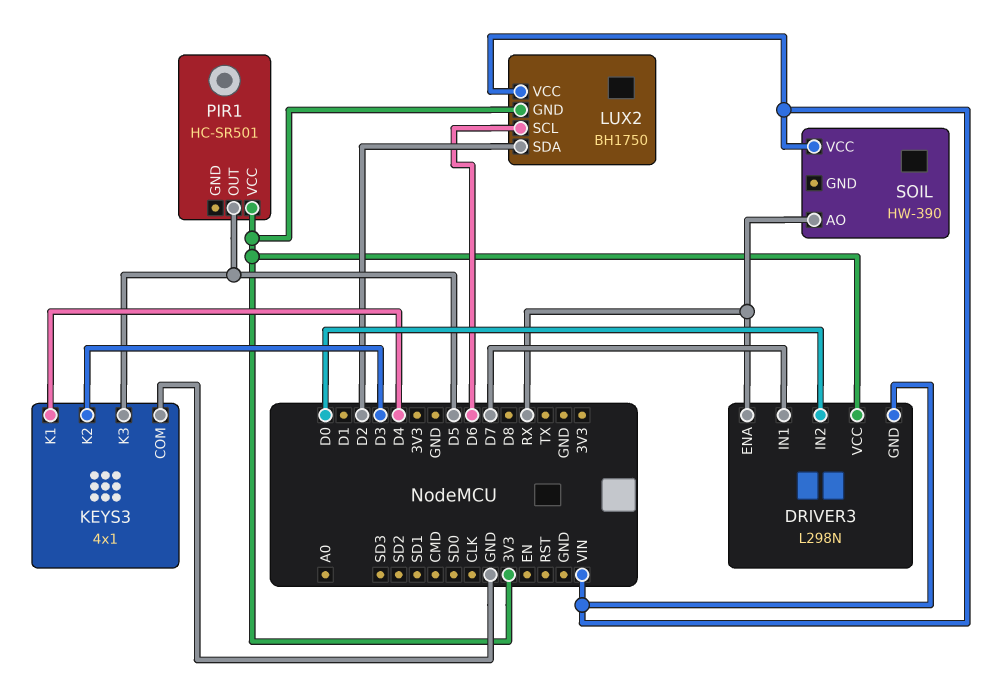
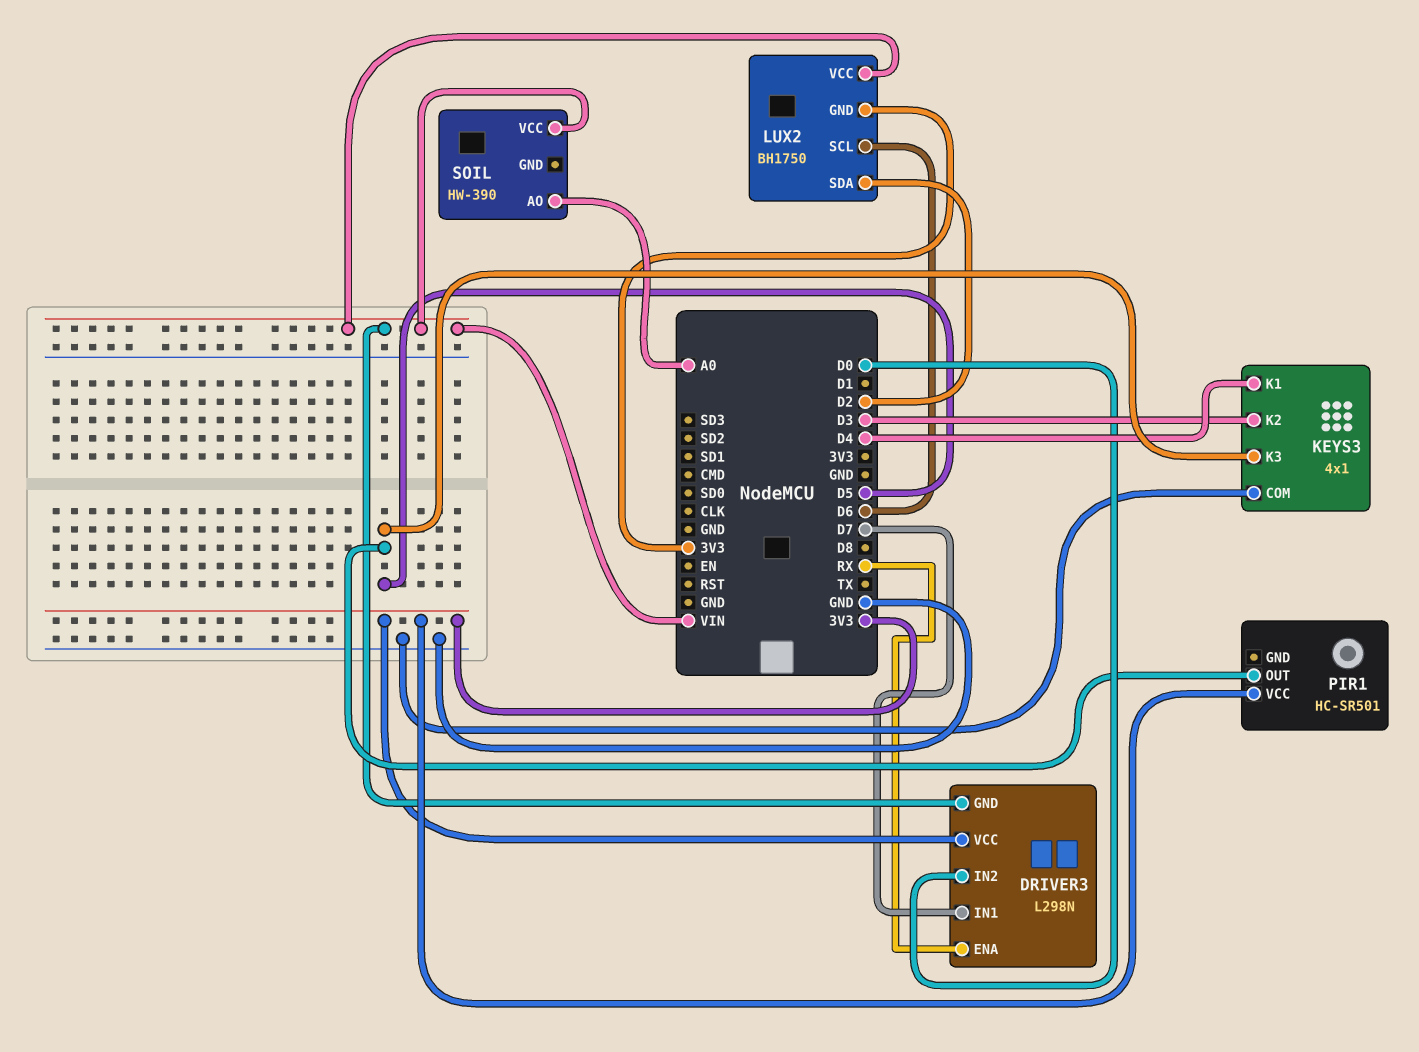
SOIL pin AO: RX -> A0

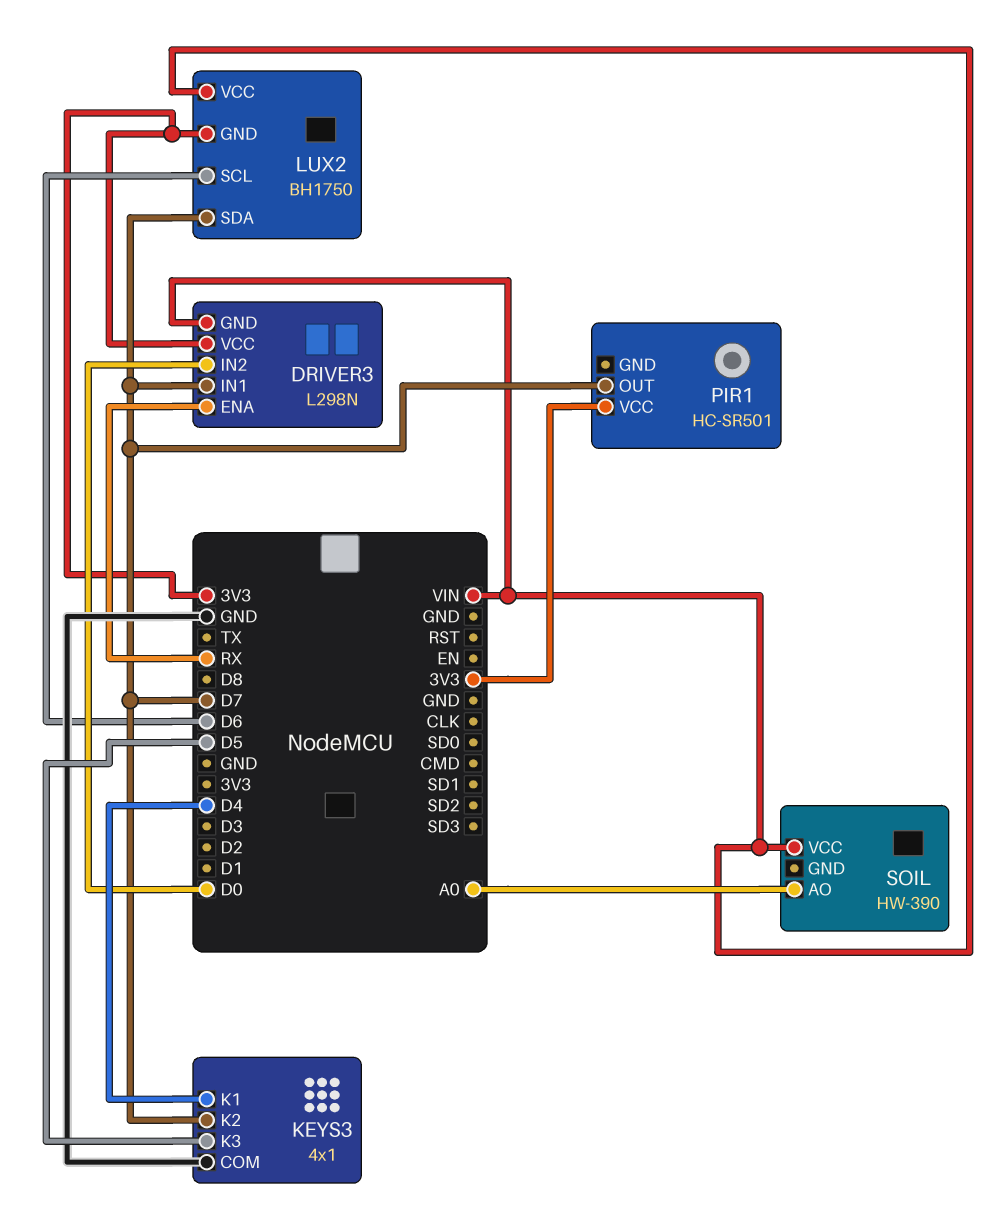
KEYS3 pin K2: D3 -> D7
LUX2 pin SDA: D2 -> D7
PIR1 pin OUT: D5 -> D7

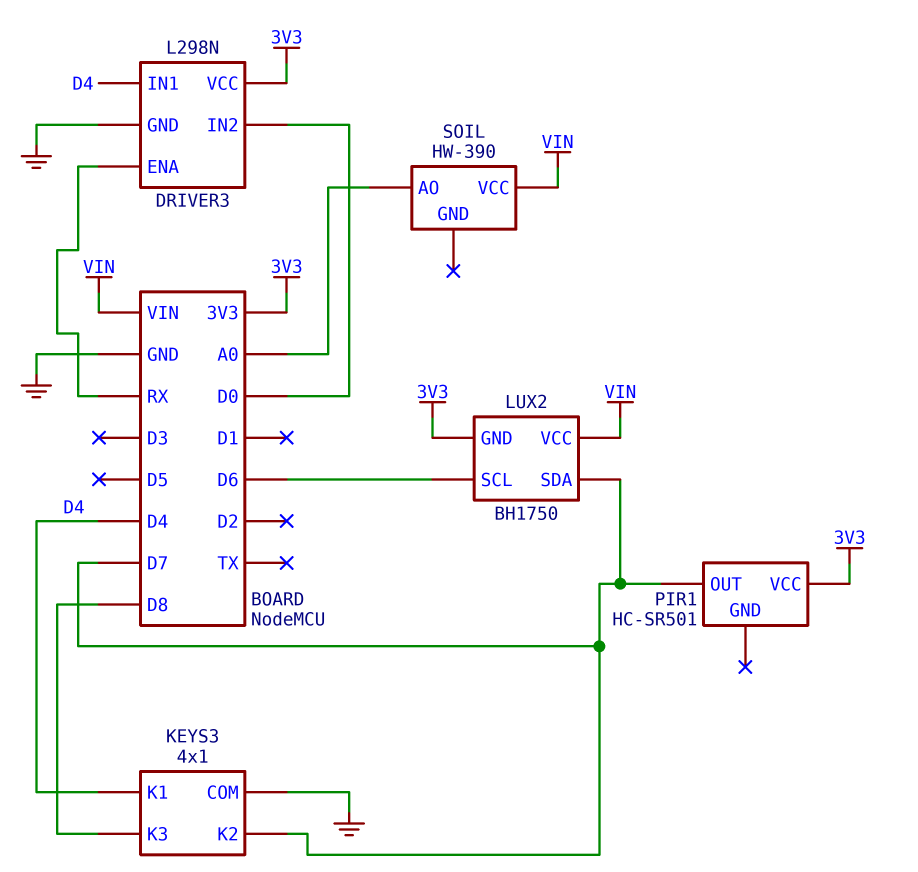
DRIVER3 pin GND: VIN -> GND
DRIVER3 pin IN1: D7 -> D4
KEYS3 pin K3: D5 -> D8

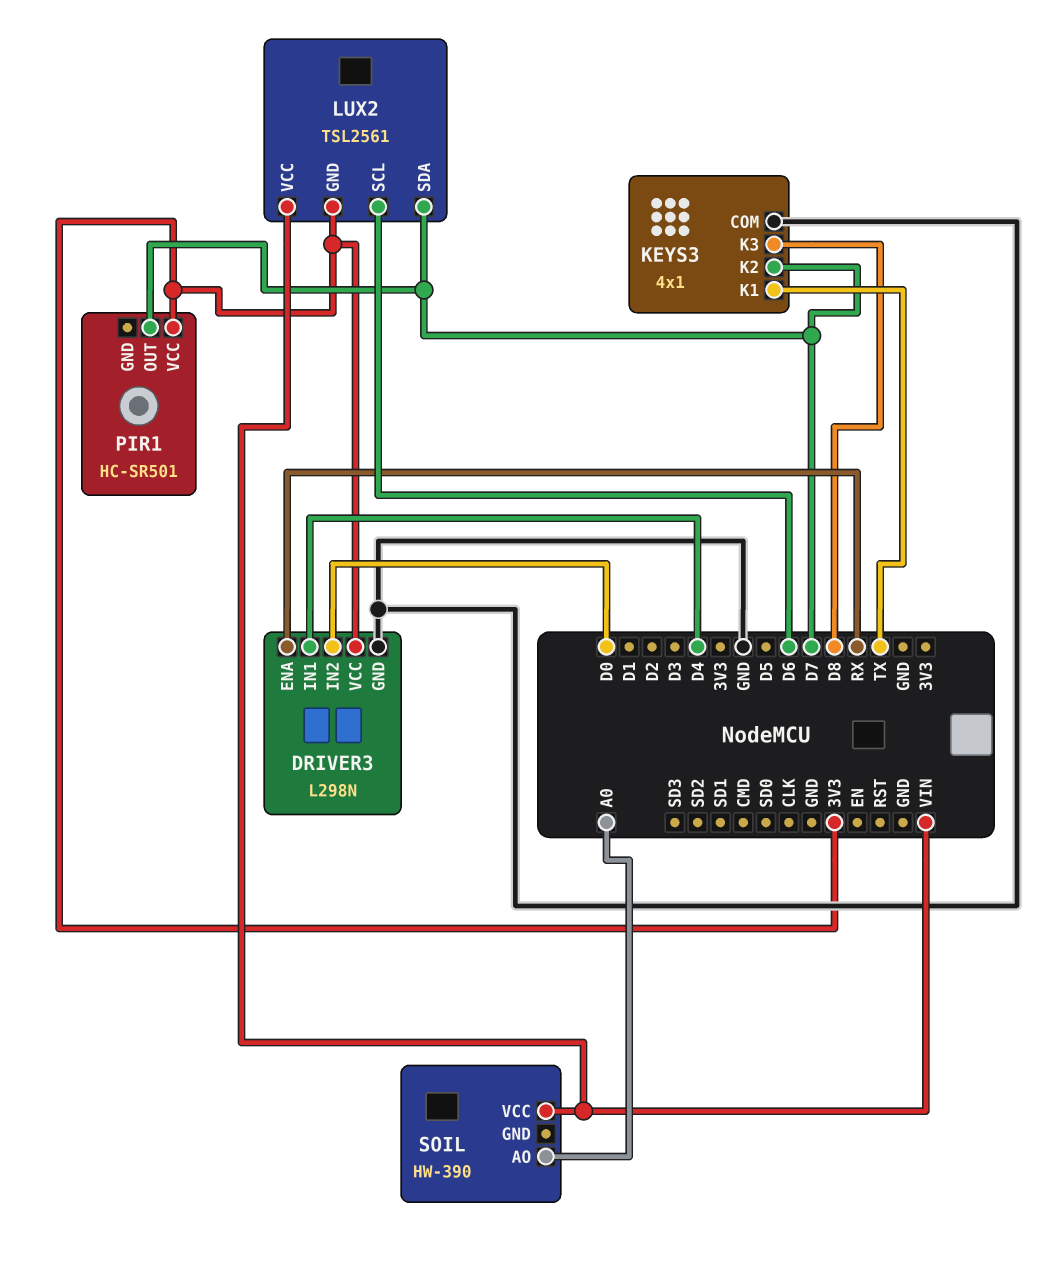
KEYS3 pin K1: D4 -> TX
LUX2: BH1750 -> TSL2561

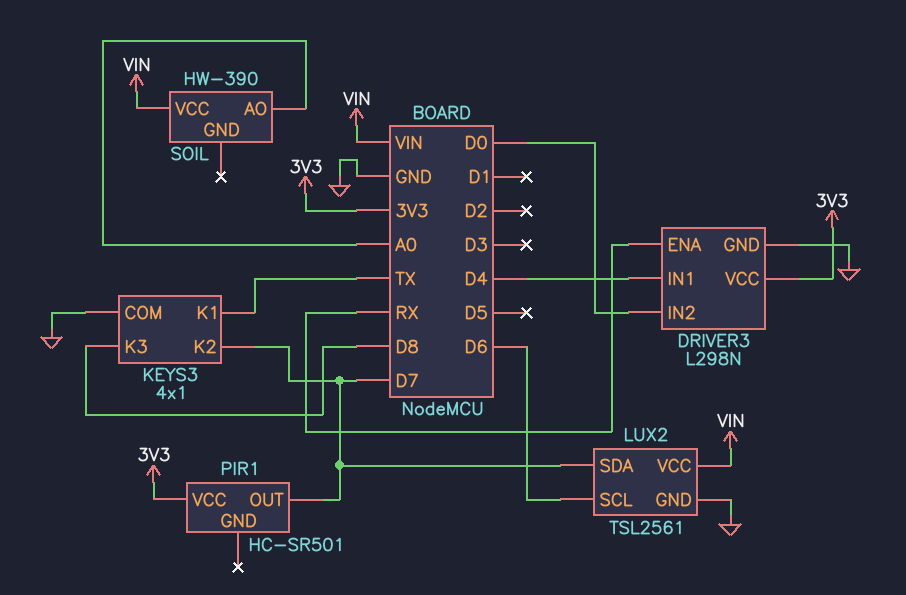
LUX2 pin GND: 3V3 -> GND

